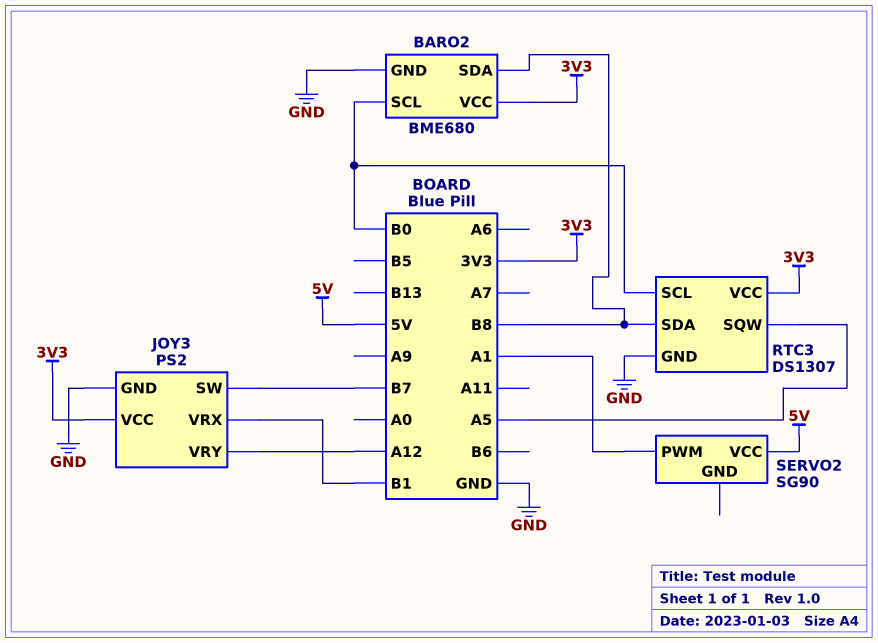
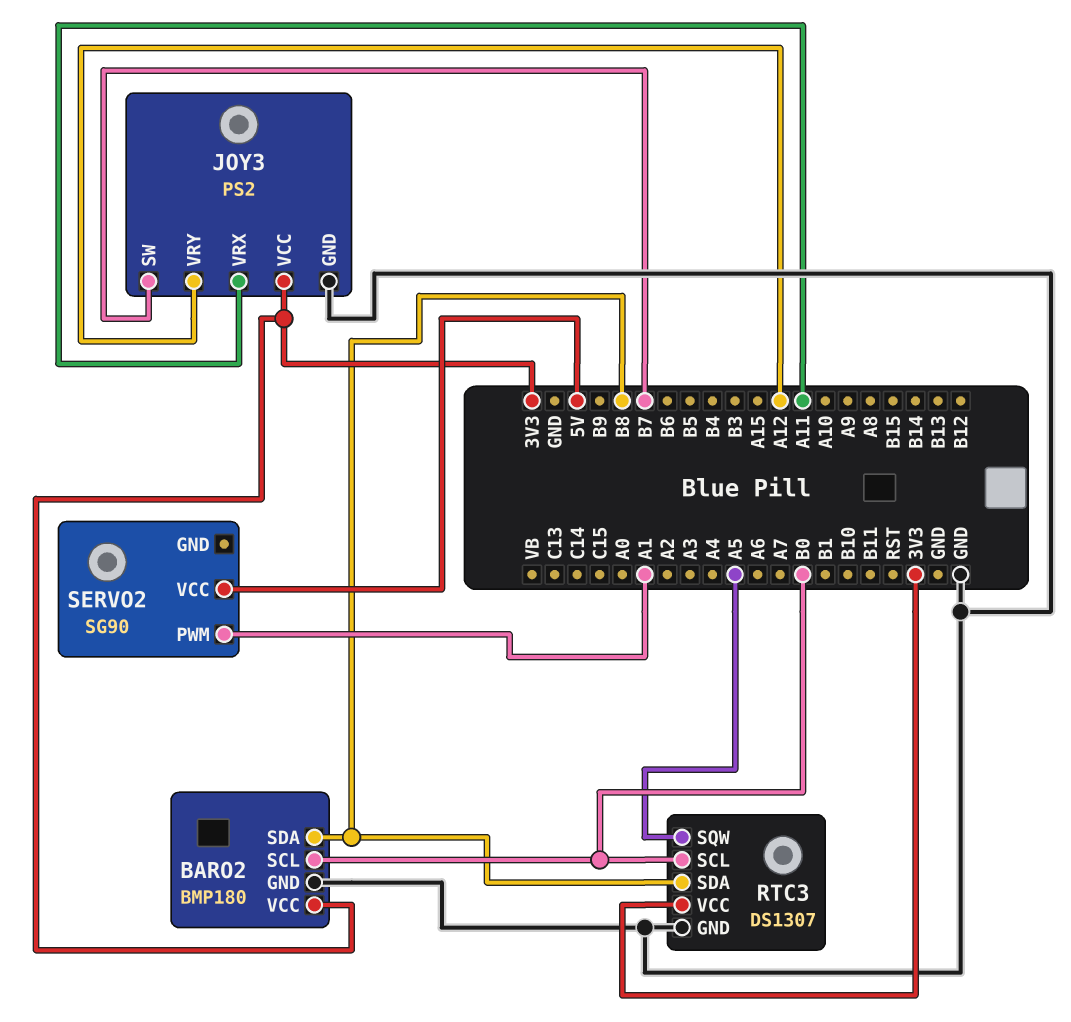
BARO2: BME680 -> BMP180
JOY3 pin VRX: B1 -> A11

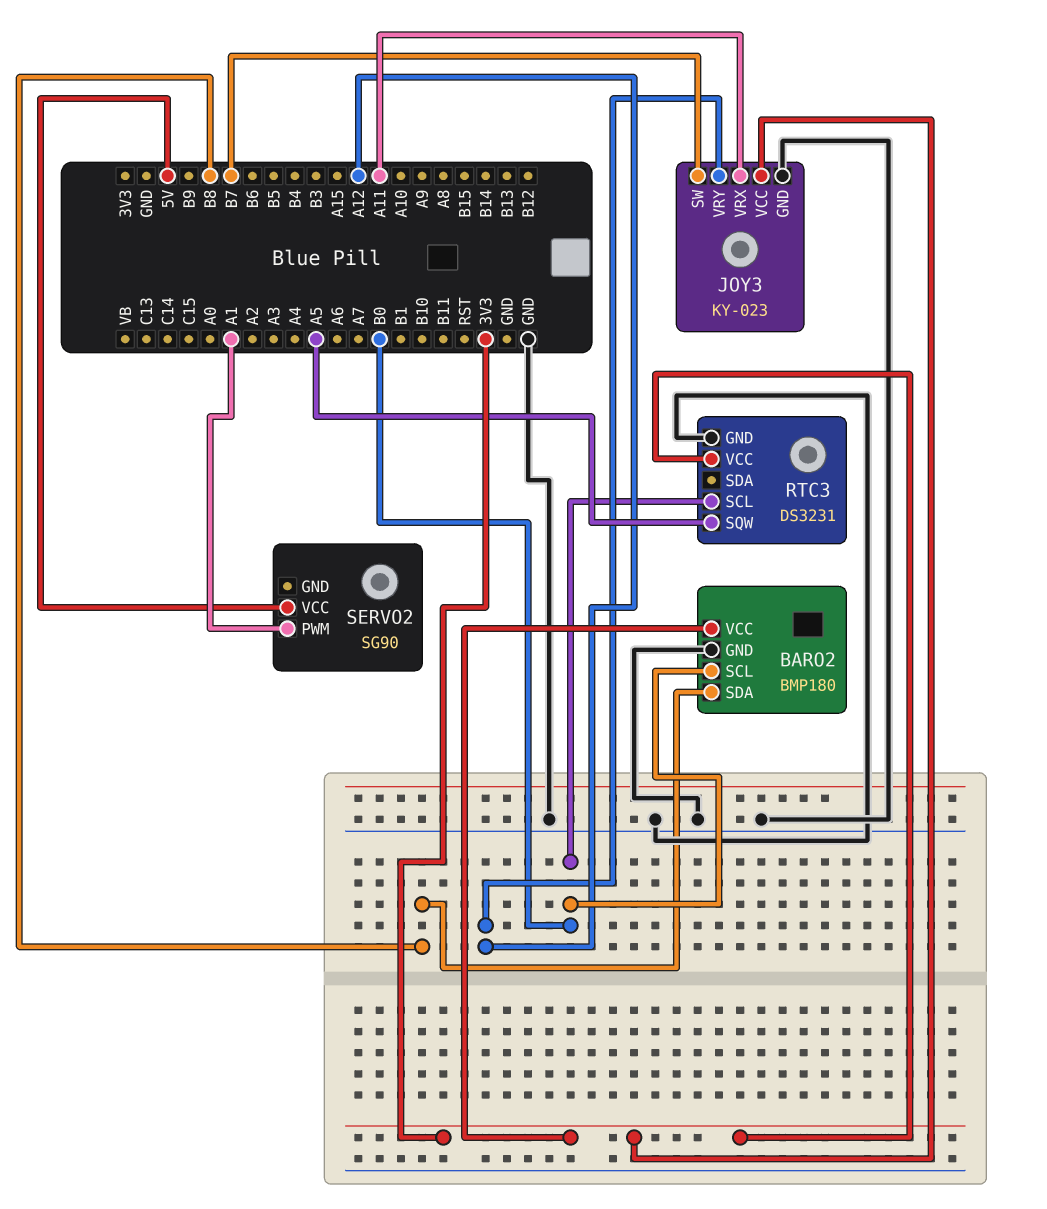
JOY3: PS2 -> KY-023
RTC3: DS1307 -> DS3231
RTC3 pin SDA: B8 -> none

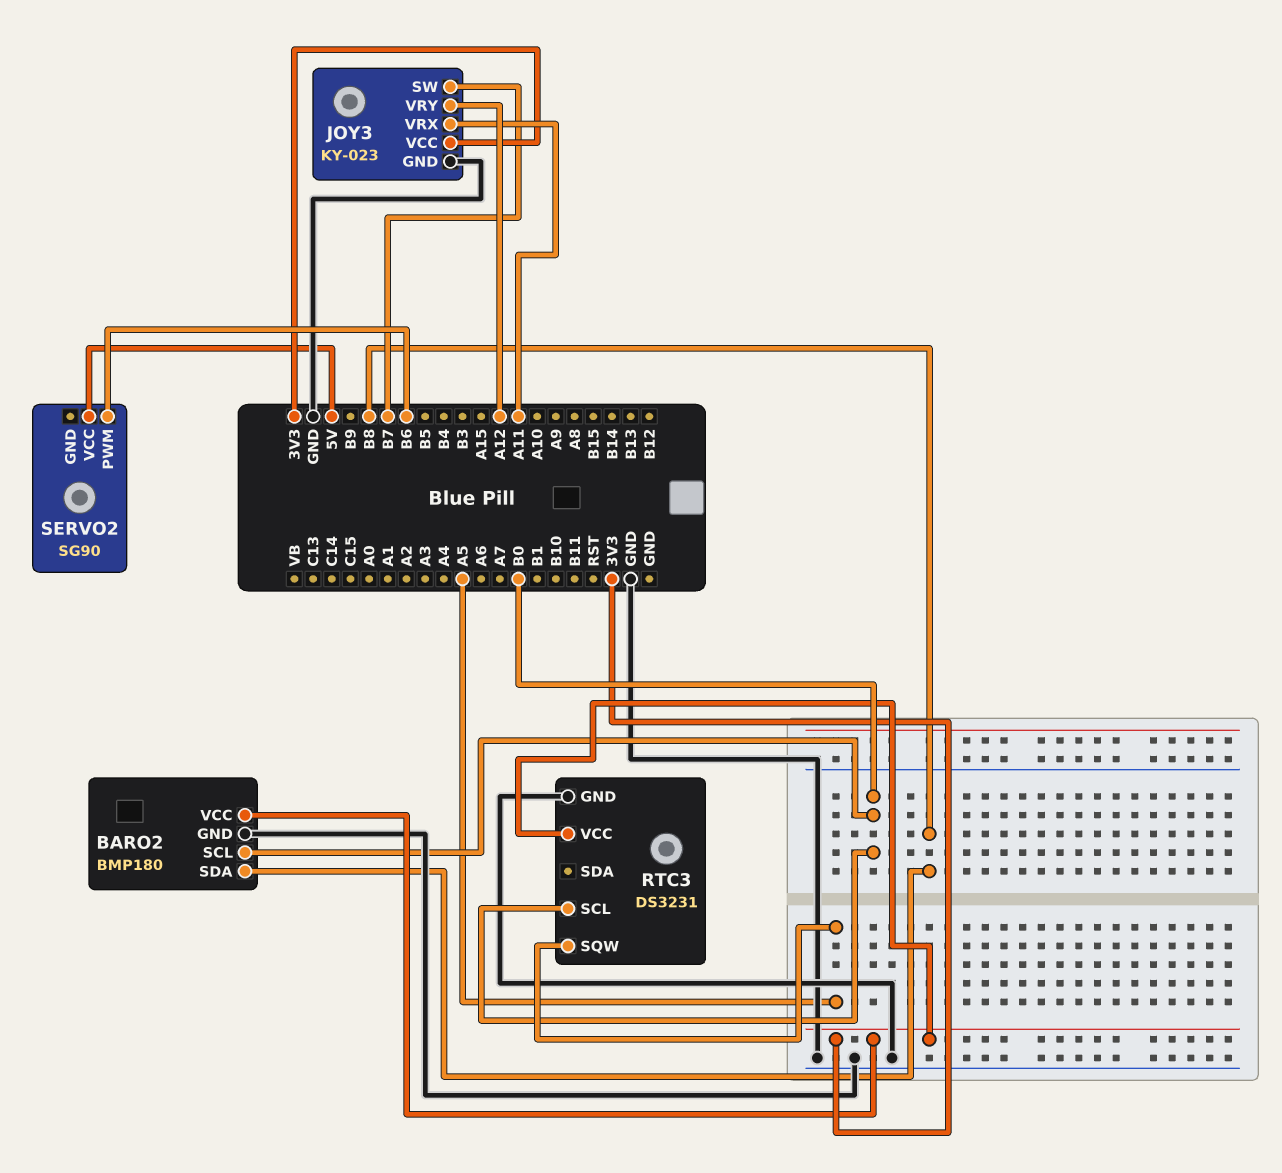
SERVO2 pin PWM: A1 -> B6

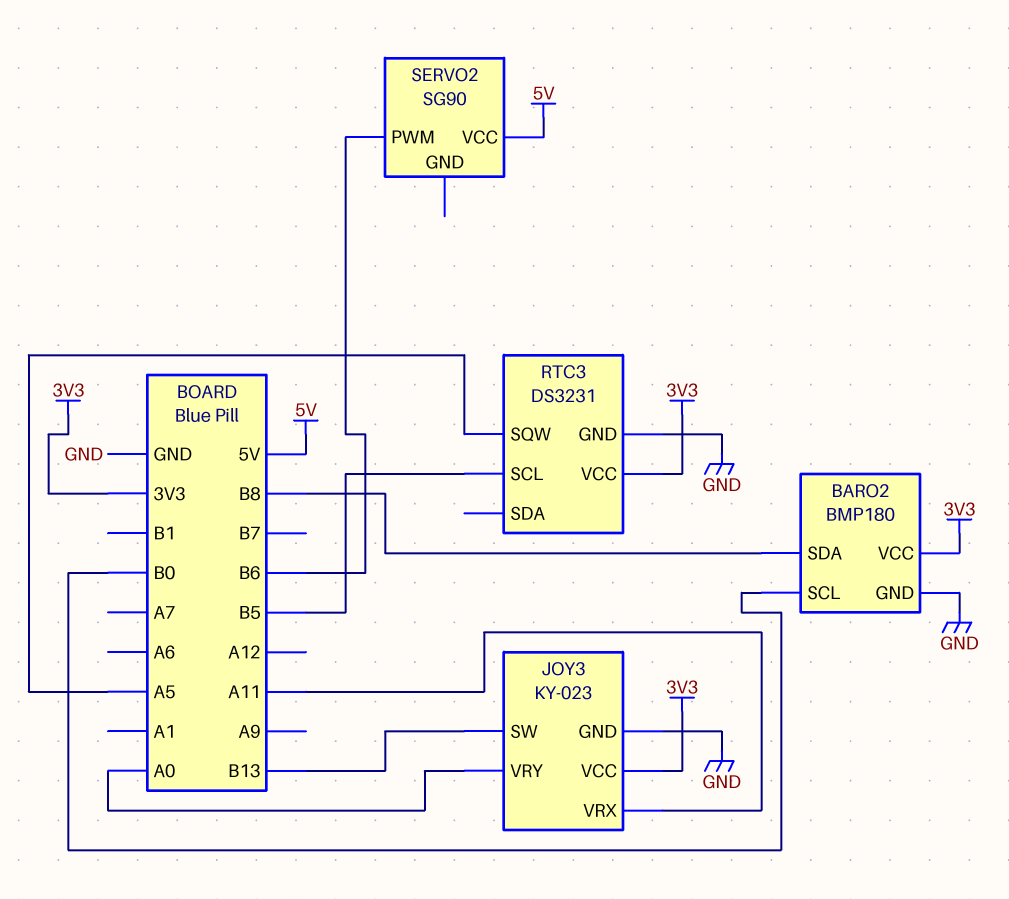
JOY3 pin SW: B7 -> B13
JOY3 pin VRY: A12 -> A0
RTC3 pin SCL: B0 -> B5

